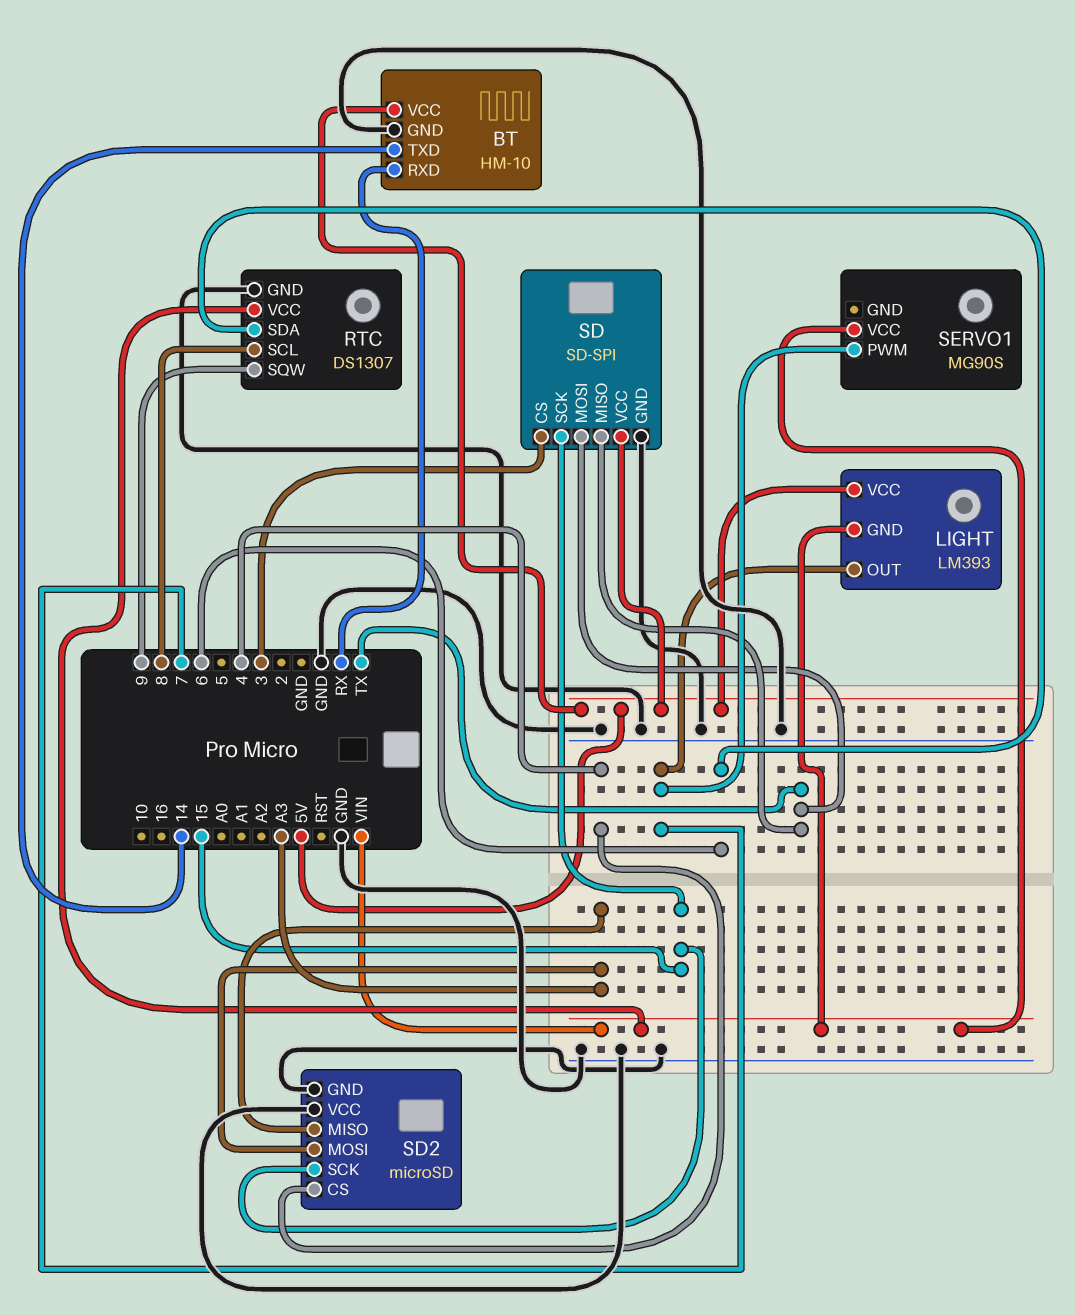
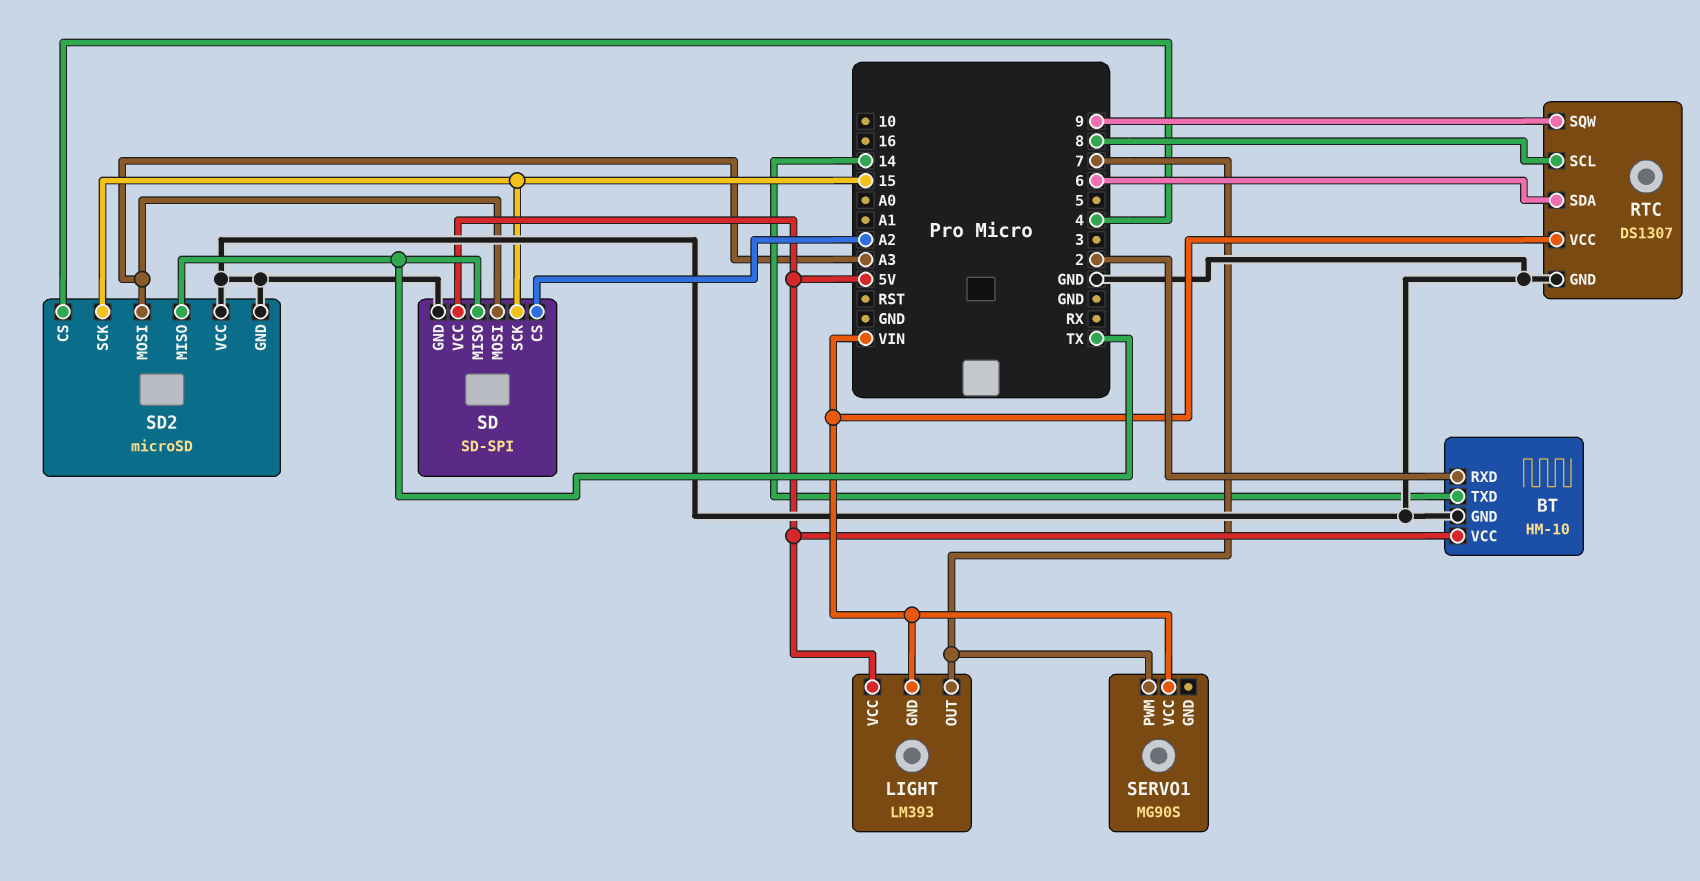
BT pin RXD: RX -> 2
SD pin CS: 3 -> A2
SD pin MOSI: TX -> A3
SD2 pin MISO: A3 -> TX

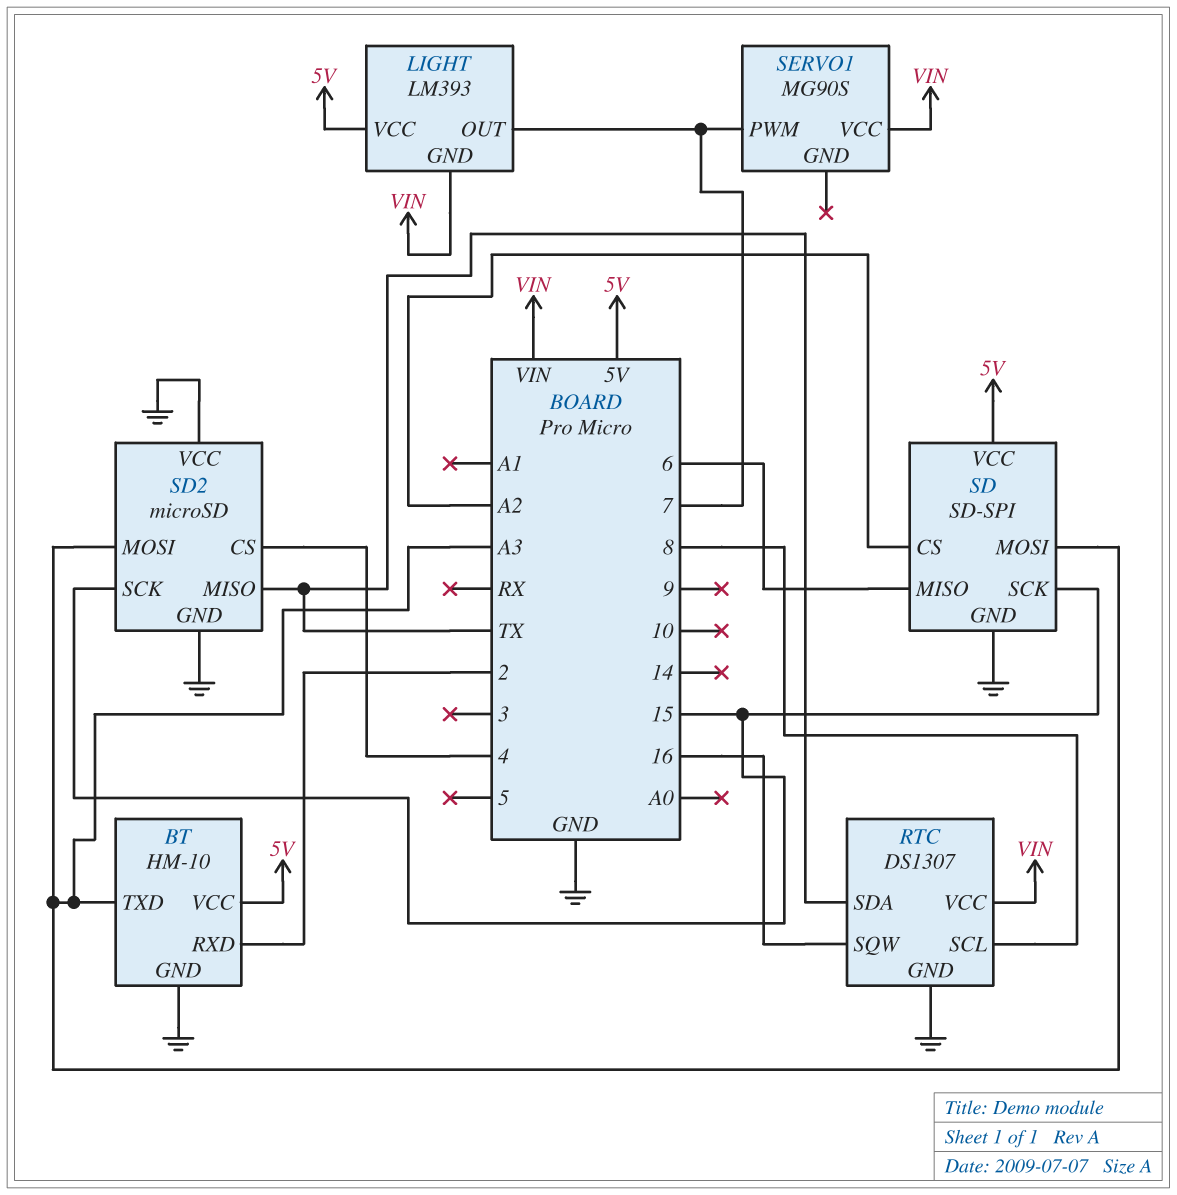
BT pin TXD: 14 -> A3
RTC pin SDA: 6 -> TX
RTC pin SQW: 9 -> 16
SD pin MISO: TX -> 6

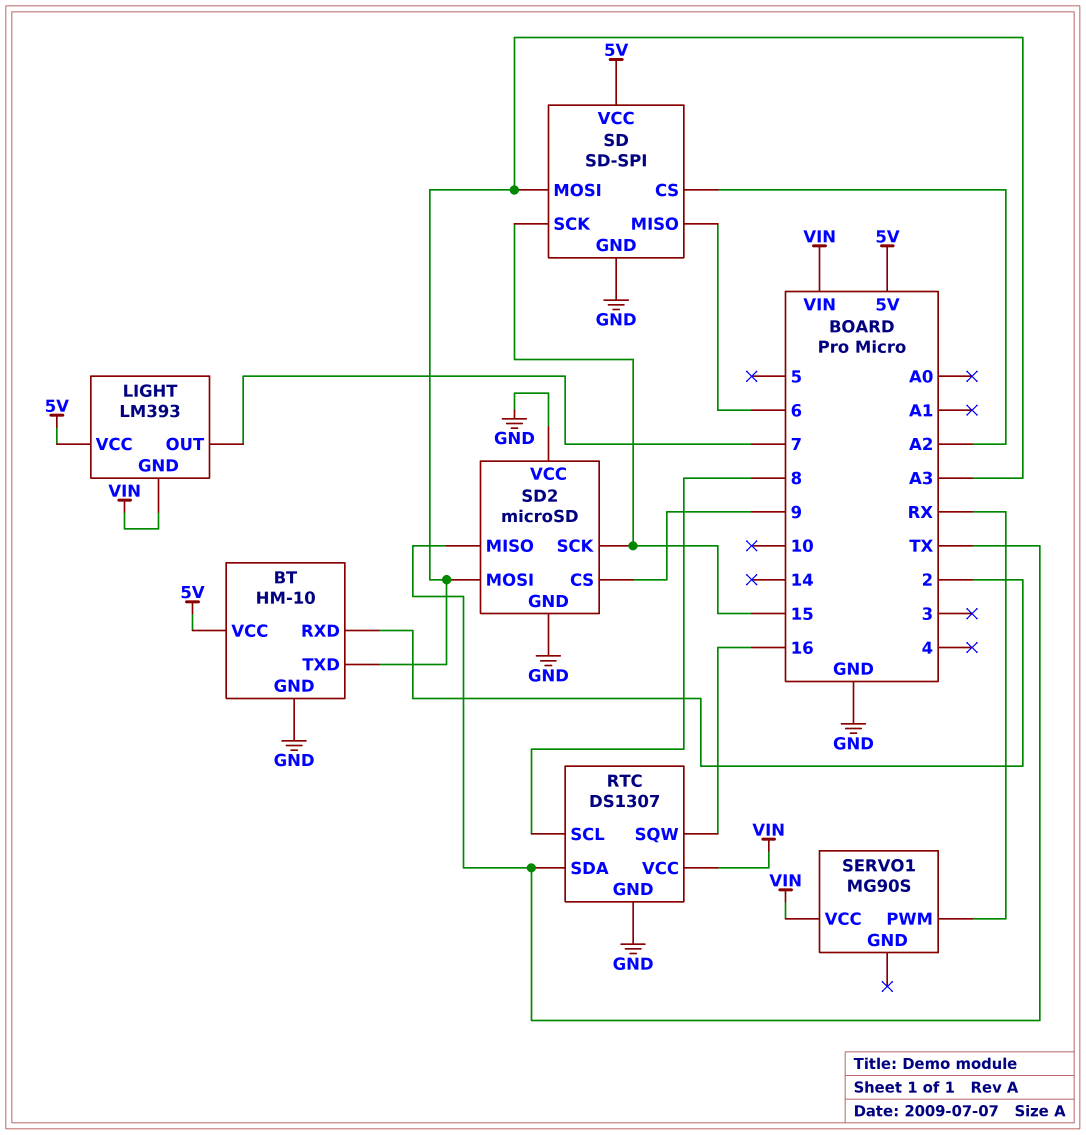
SD2 pin CS: 4 -> 9
SERVO1 pin PWM: 7 -> RX

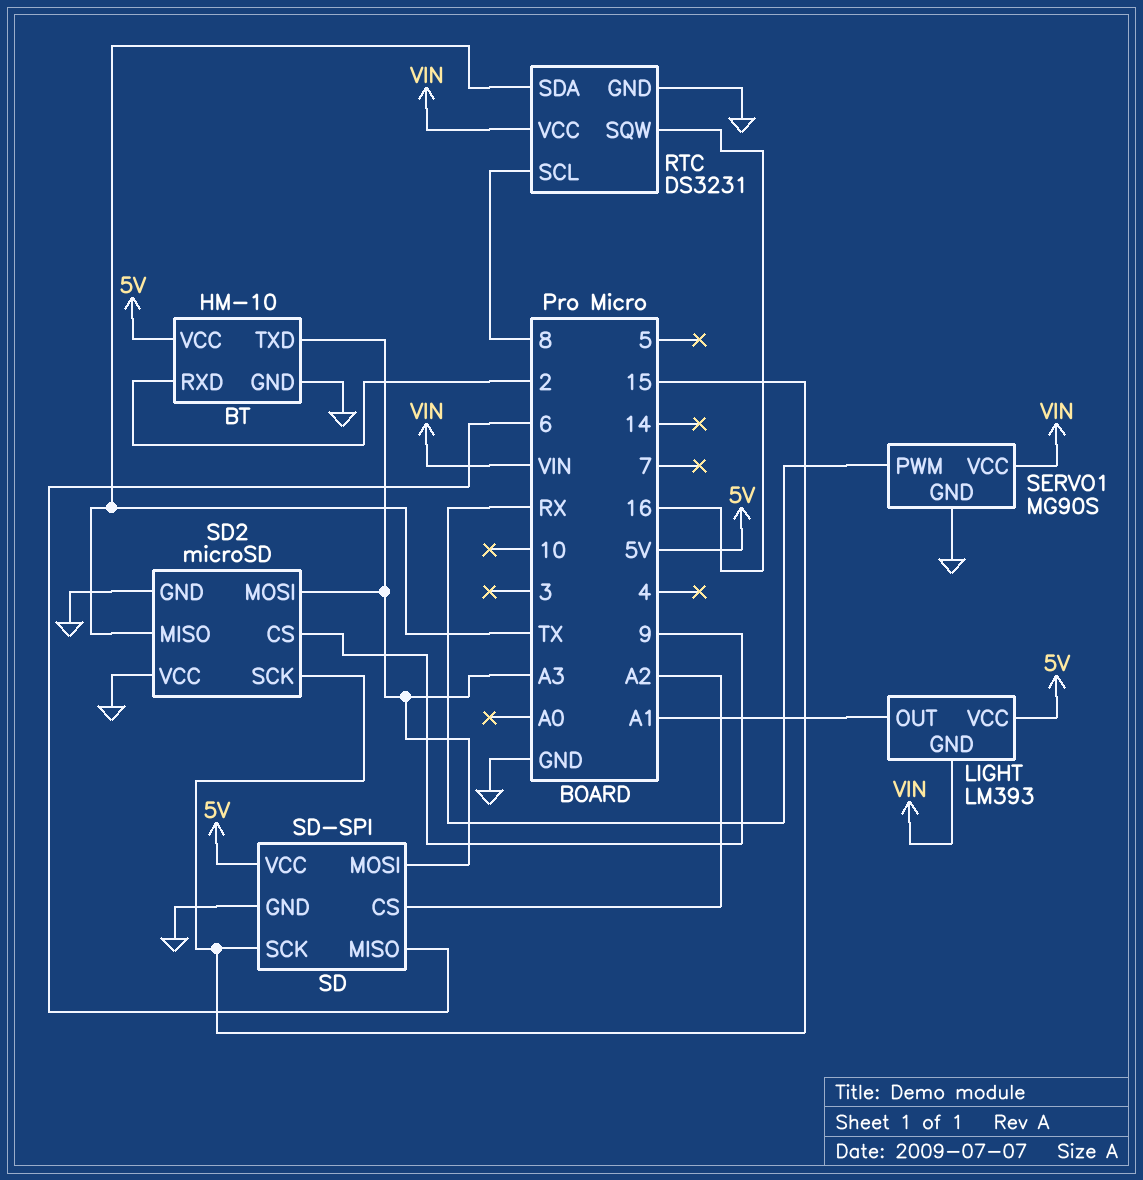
LIGHT pin OUT: 7 -> A1
RTC: DS1307 -> DS3231
SERVO1 pin GND: none -> GND

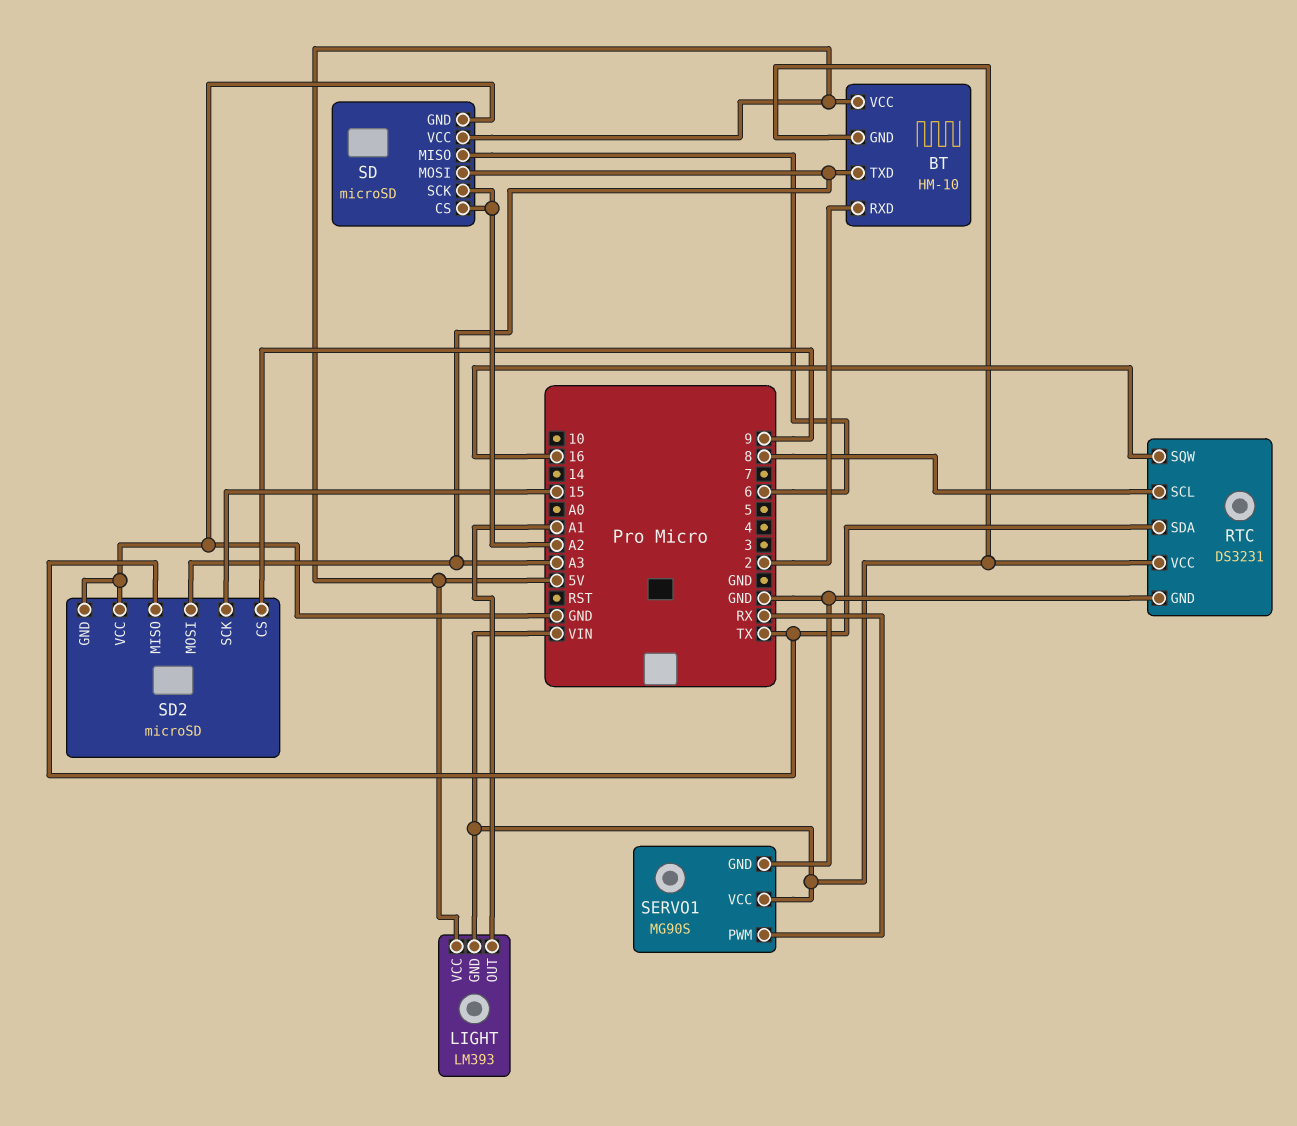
BT pin GND: GND -> VIN
SD: SD-SPI -> microSD
SD pin SCK: 15 -> A2

